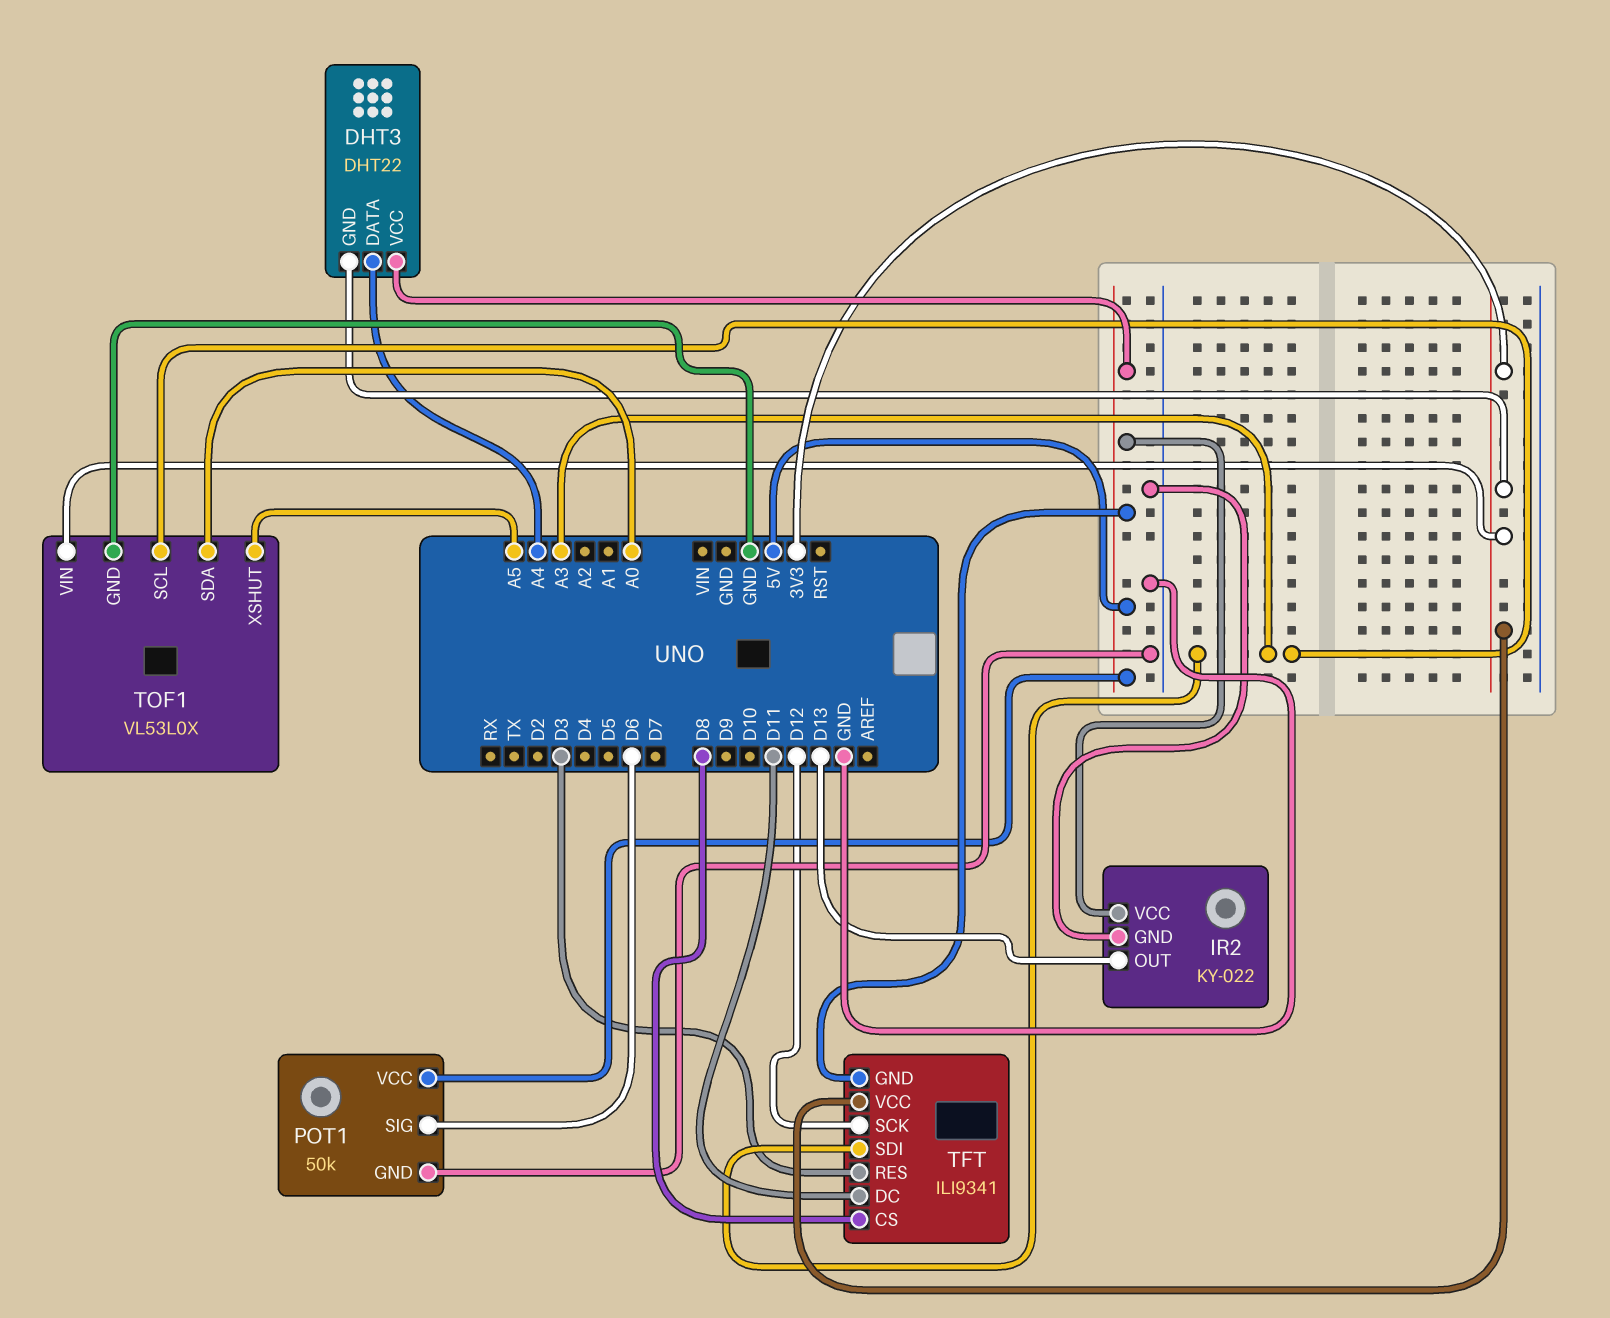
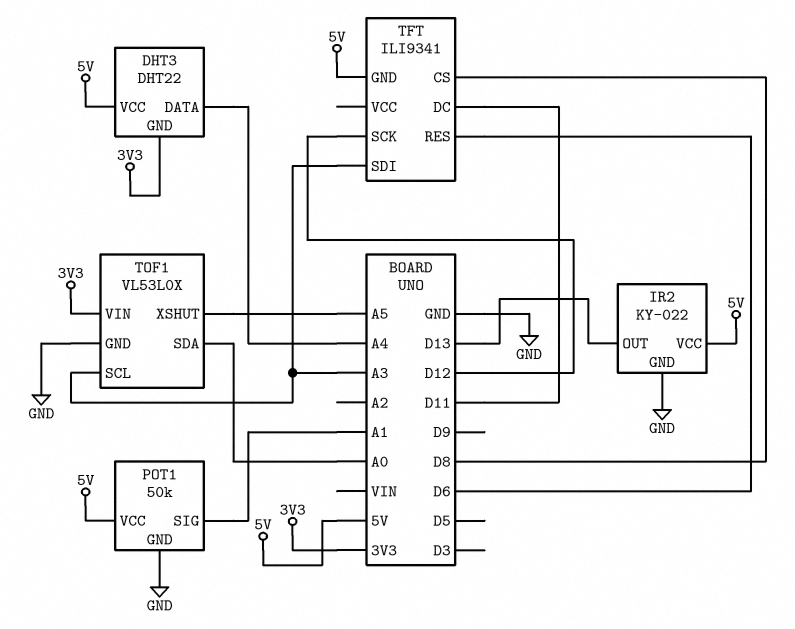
POT1 pin SIG: D6 -> A1
TFT pin RES: D3 -> D6
TFT pin VCC: 3V3 -> none

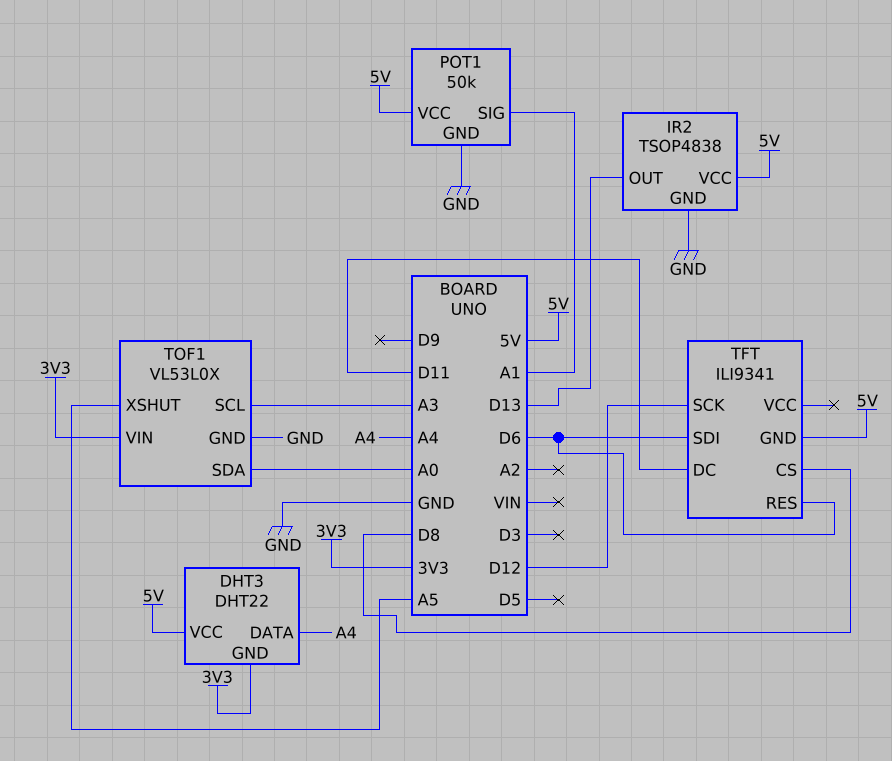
IR2: KY-022 -> TSOP4838
TFT pin SDI: A3 -> D6

